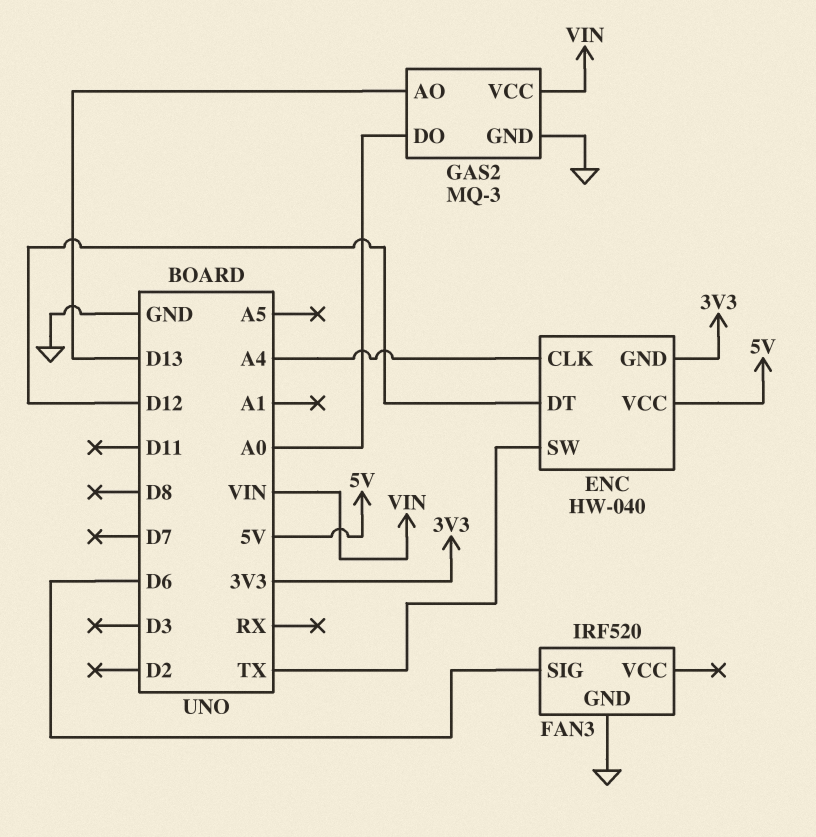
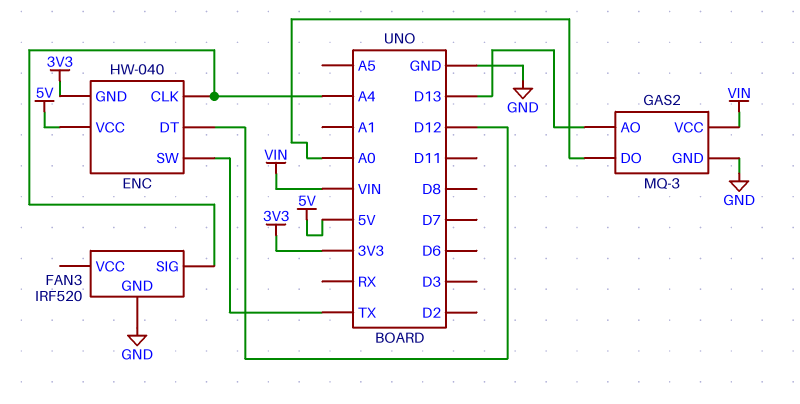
FAN3 pin SIG: D6 -> A4

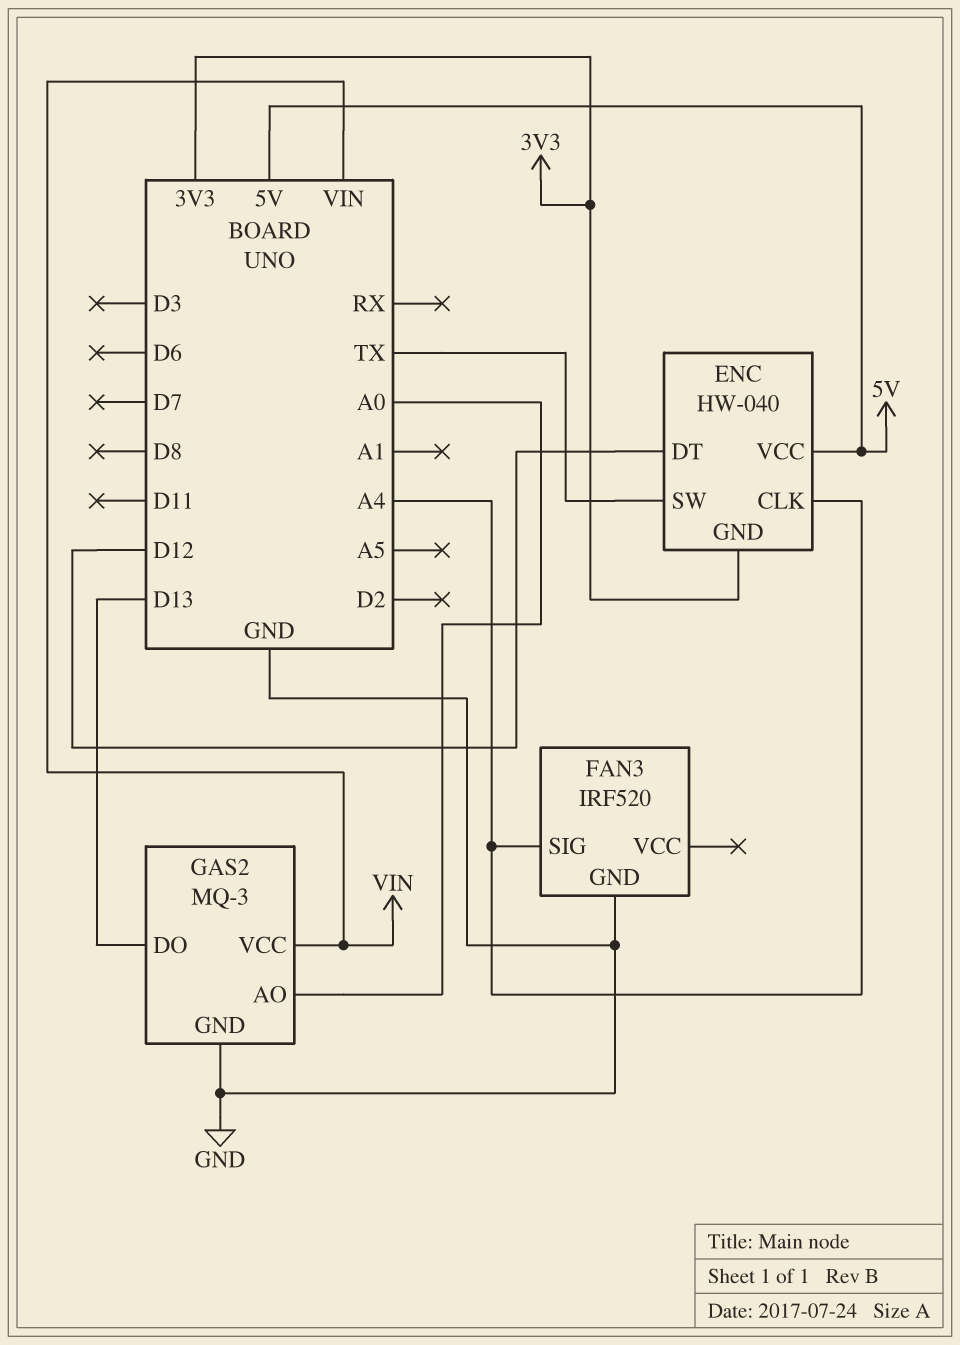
GAS2 pin AO: D13 -> A0
GAS2 pin DO: A0 -> D13

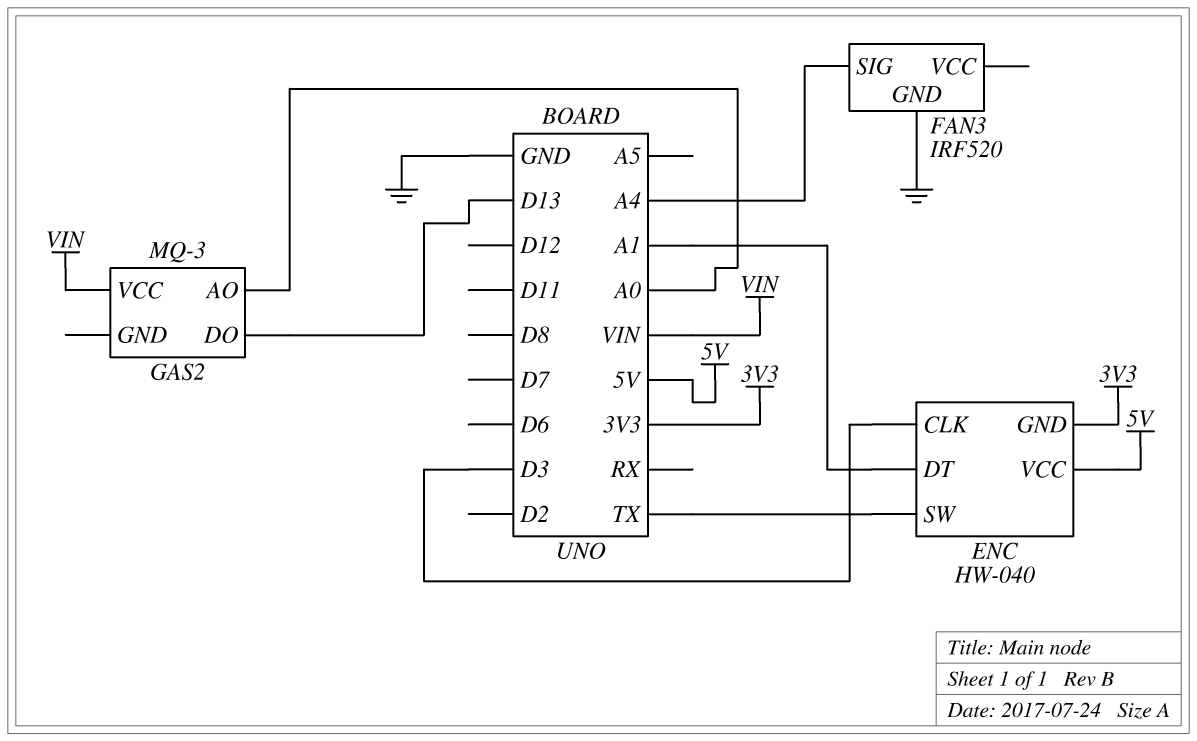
ENC pin CLK: A4 -> D3
ENC pin DT: D12 -> A1
GAS2 pin GND: GND -> none

